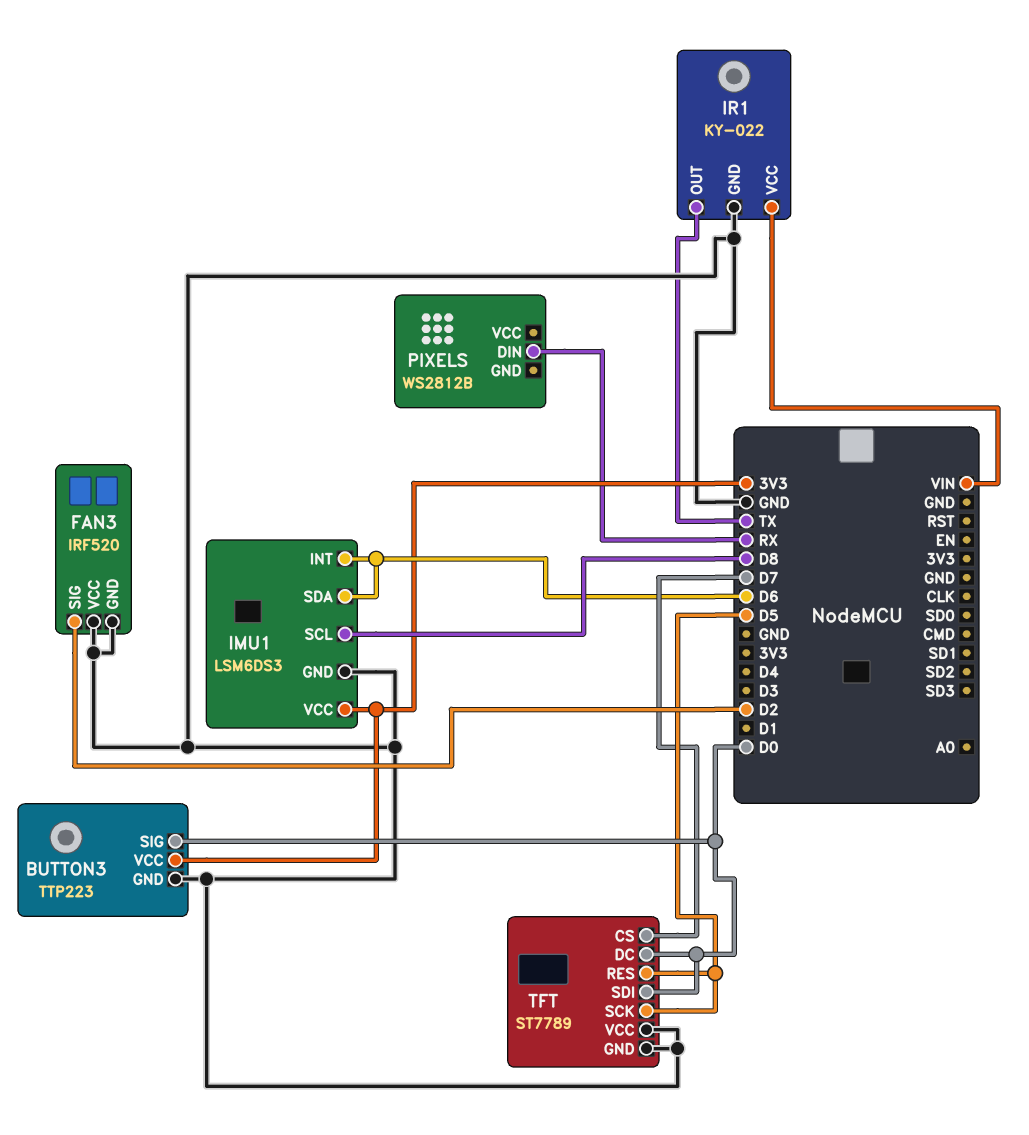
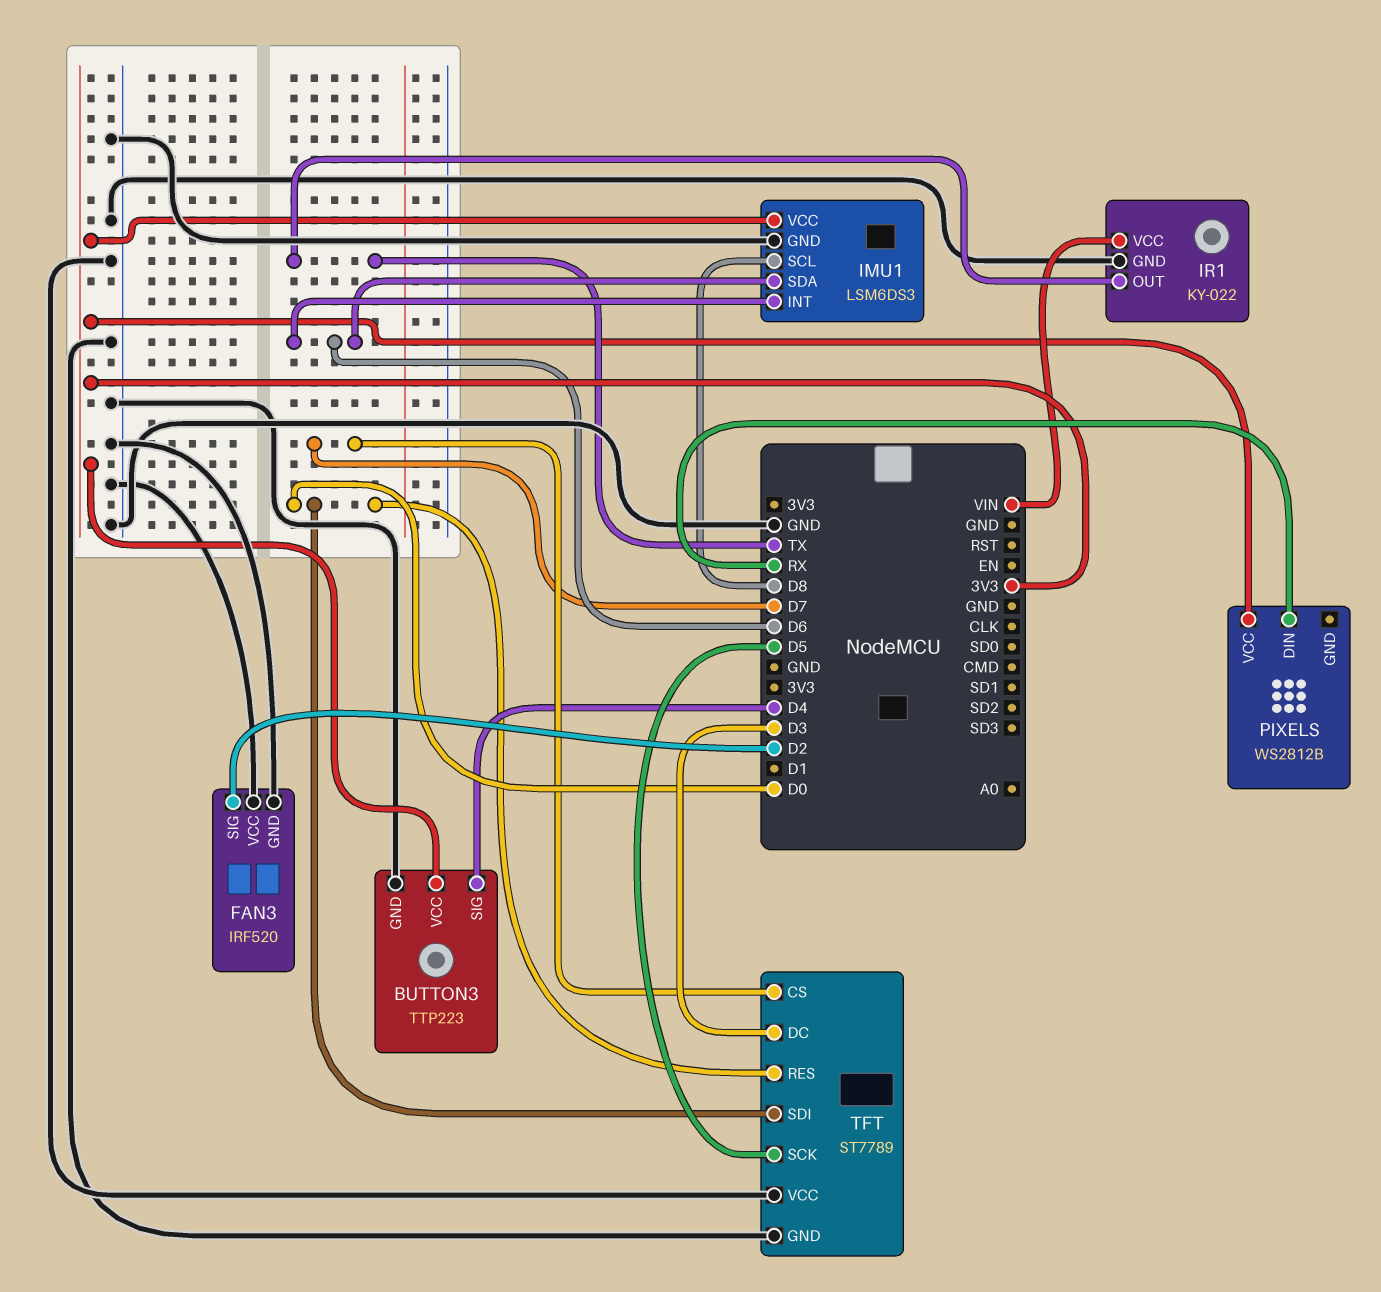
BUTTON3 pin SIG: D0 -> D4
PIXELS pin VCC: none -> 3V3
TFT pin DC: D0 -> D3
TFT pin RES: D5 -> D0

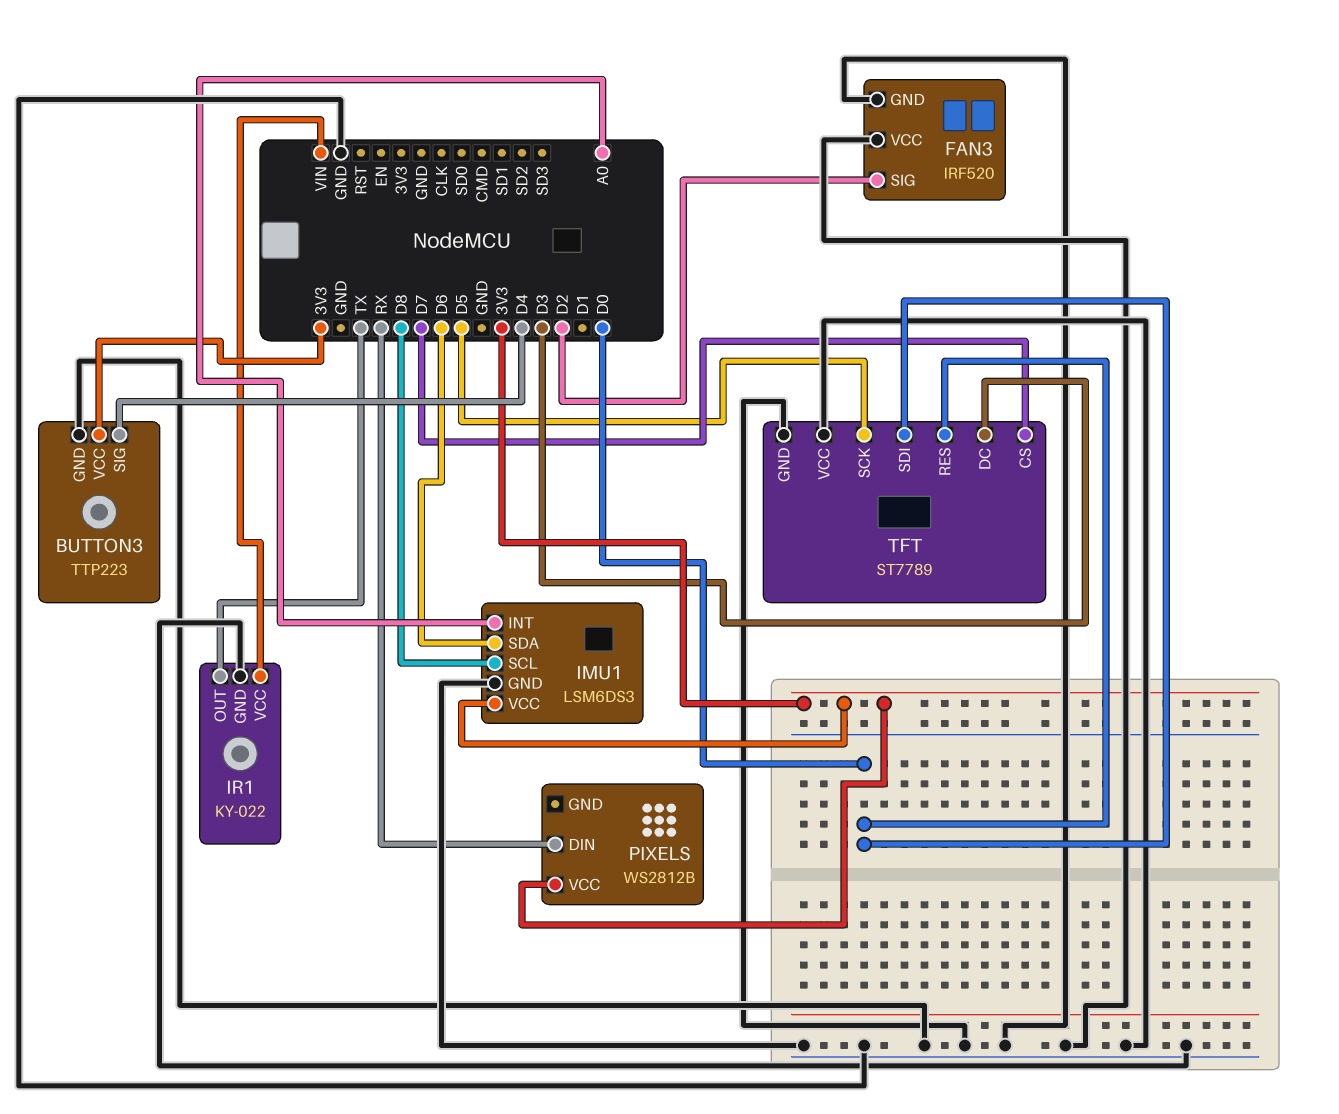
IMU1 pin INT: D6 -> A0

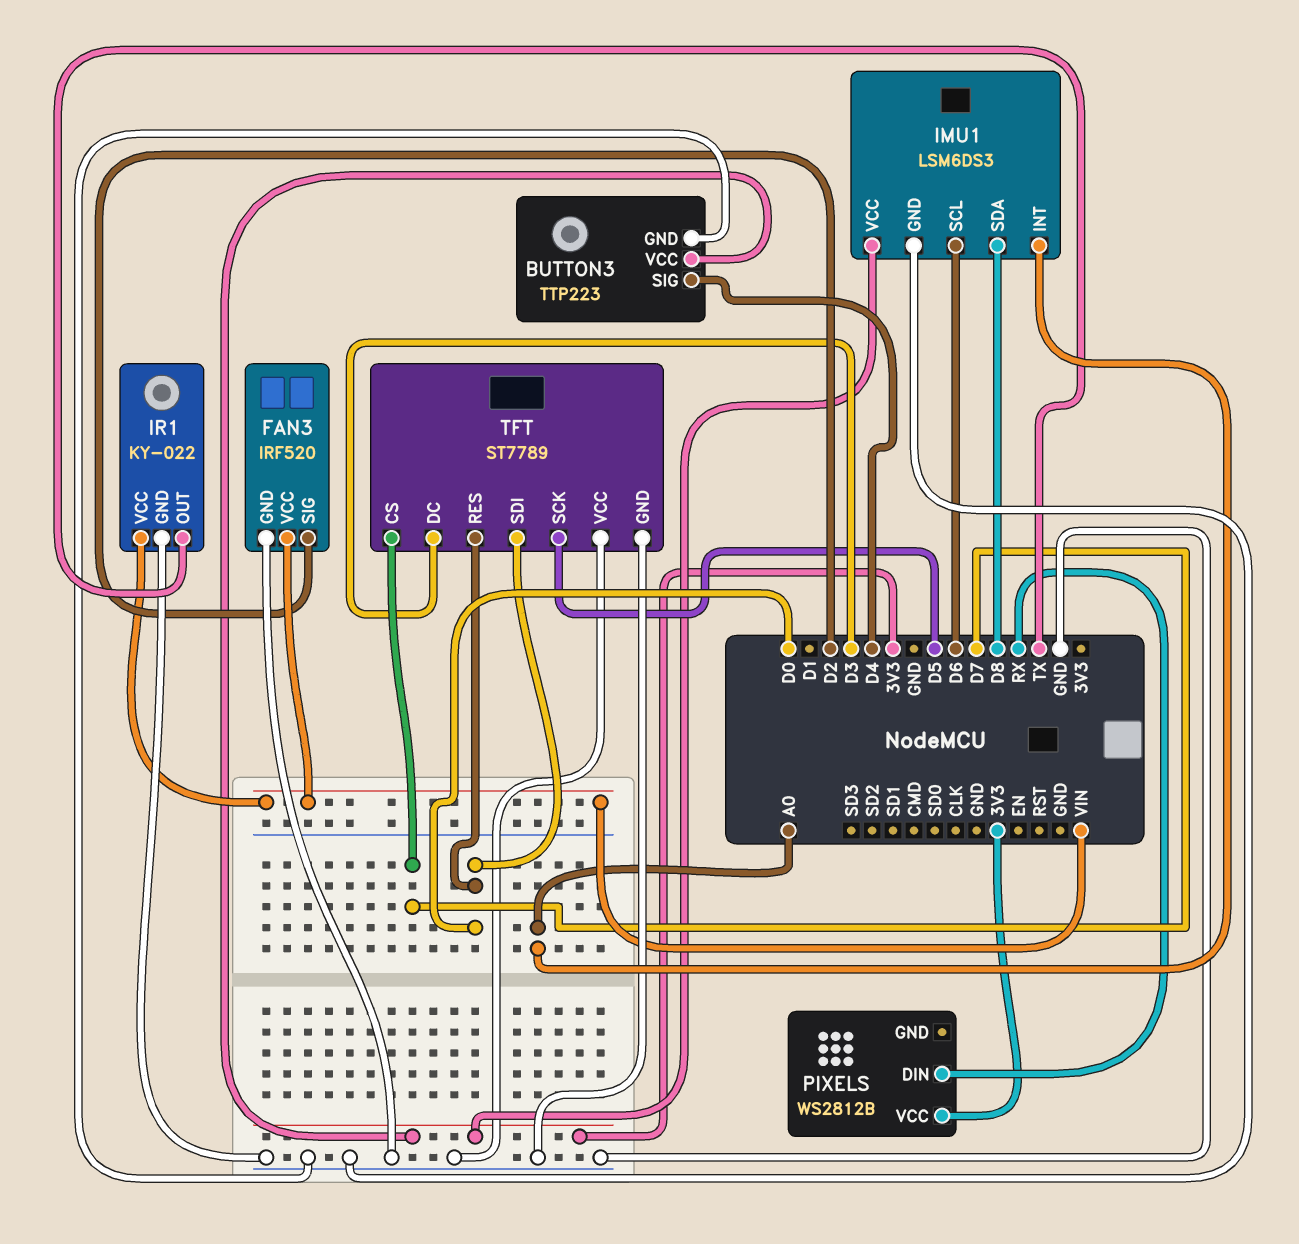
FAN3 pin VCC: GND -> VIN
IMU1 pin SCL: D8 -> D6
IMU1 pin SDA: D6 -> D8

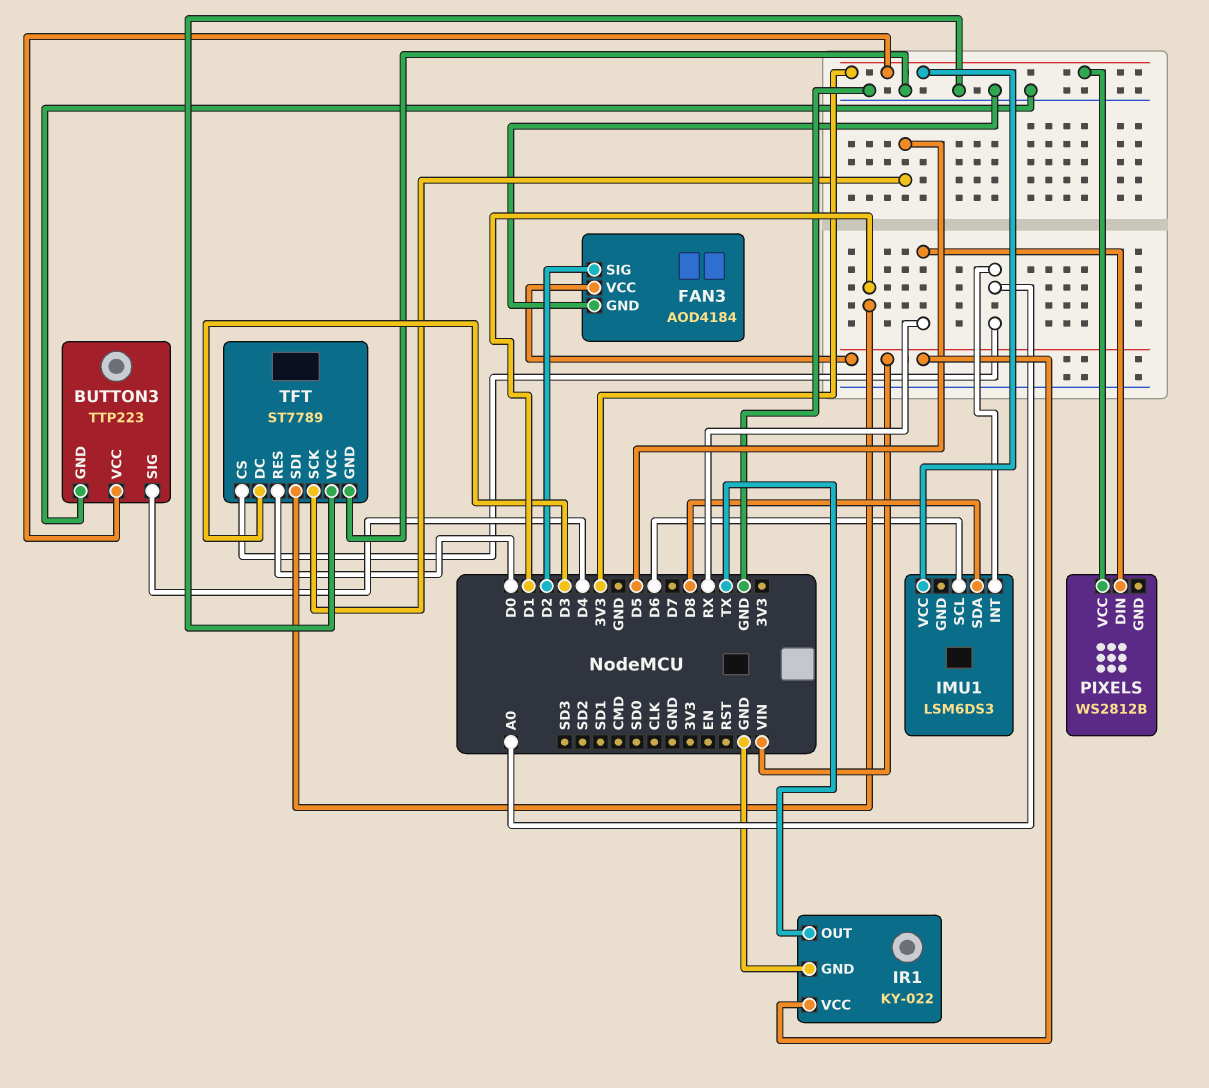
FAN3: IRF520 -> AOD4184
IMU1 pin GND: GND -> none
TFT pin CS: D7 -> A0
TFT pin SDI: D0 -> D1

